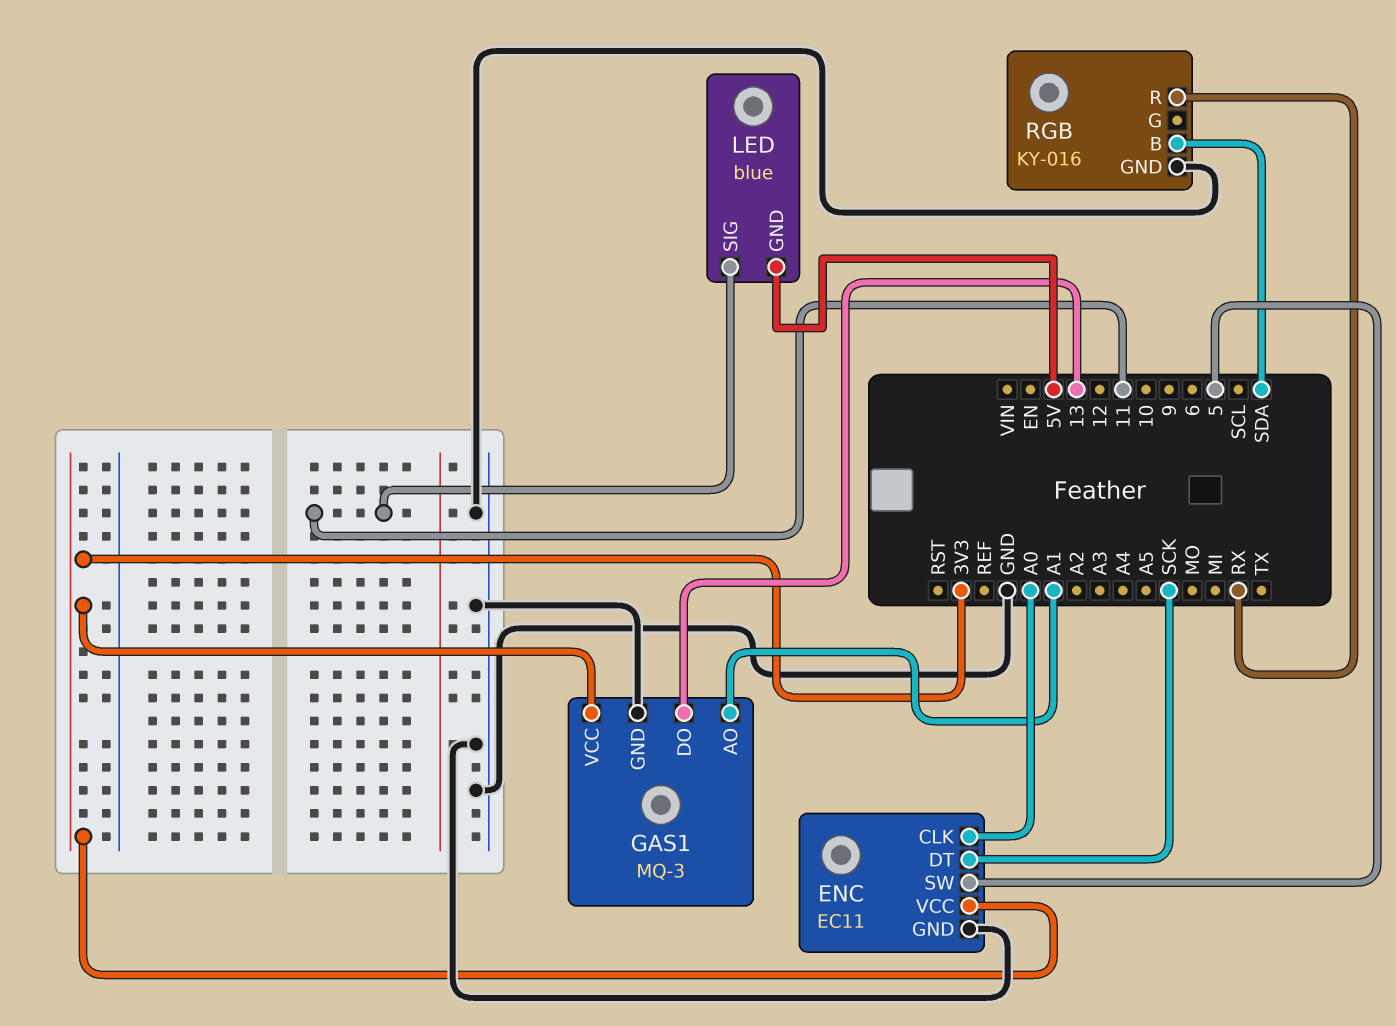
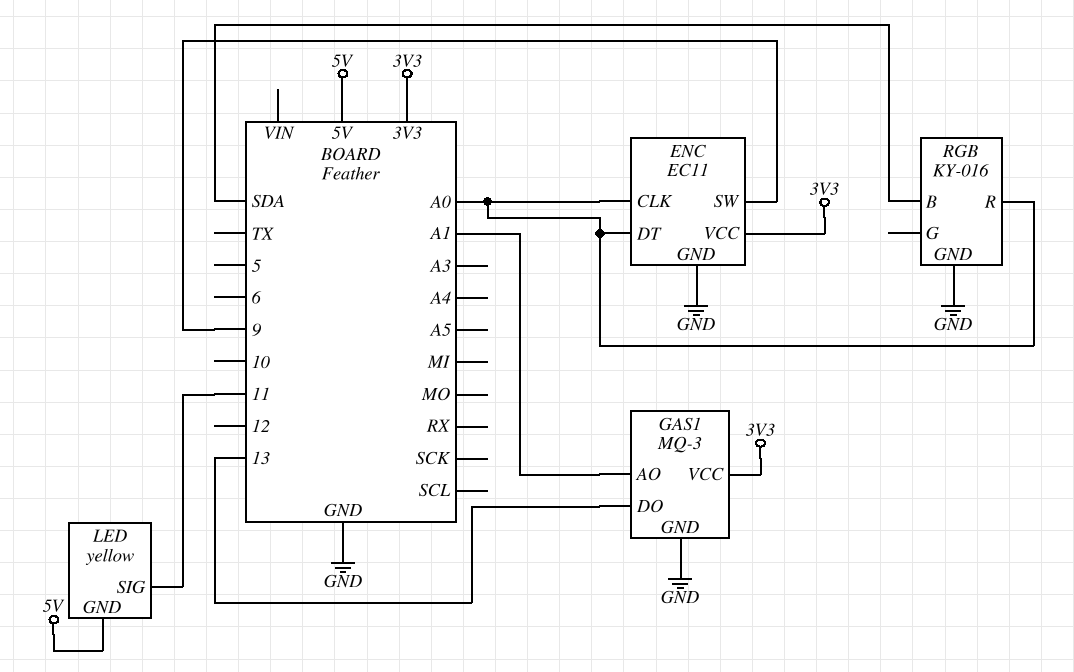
ENC pin DT: SCK -> A0
ENC pin SW: 5 -> 9
LED: blue -> yellow
RGB pin R: RX -> A0

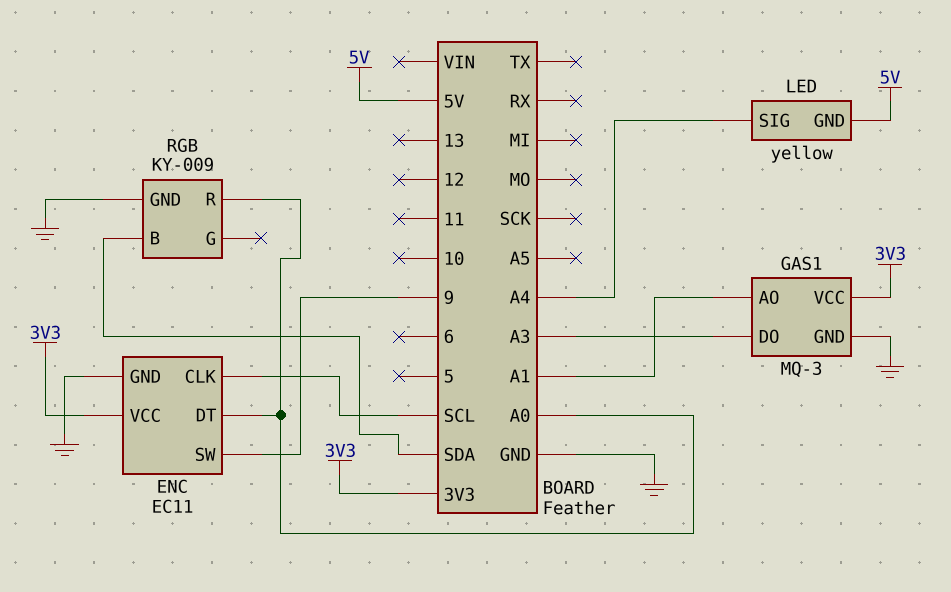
ENC pin CLK: A0 -> SCL
GAS1 pin DO: 13 -> A3
LED pin SIG: 11 -> A4
RGB: KY-016 -> KY-009

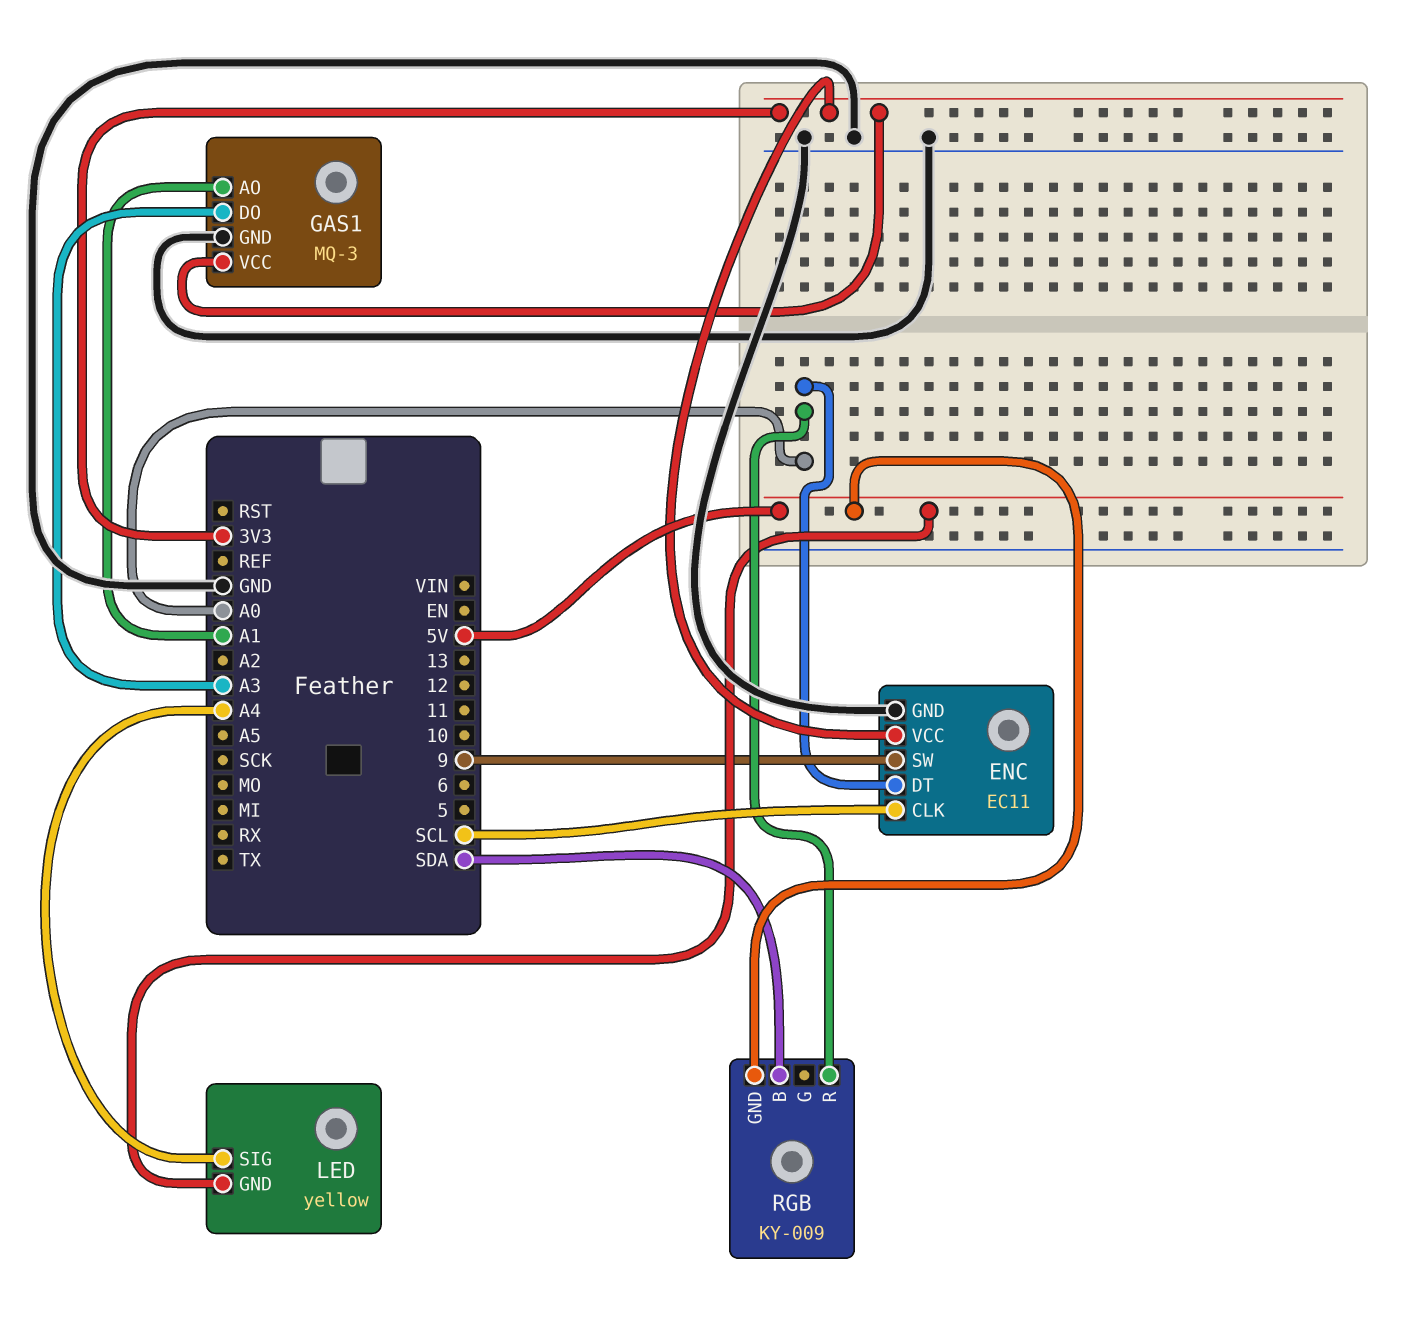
RGB pin GND: GND -> 5V

